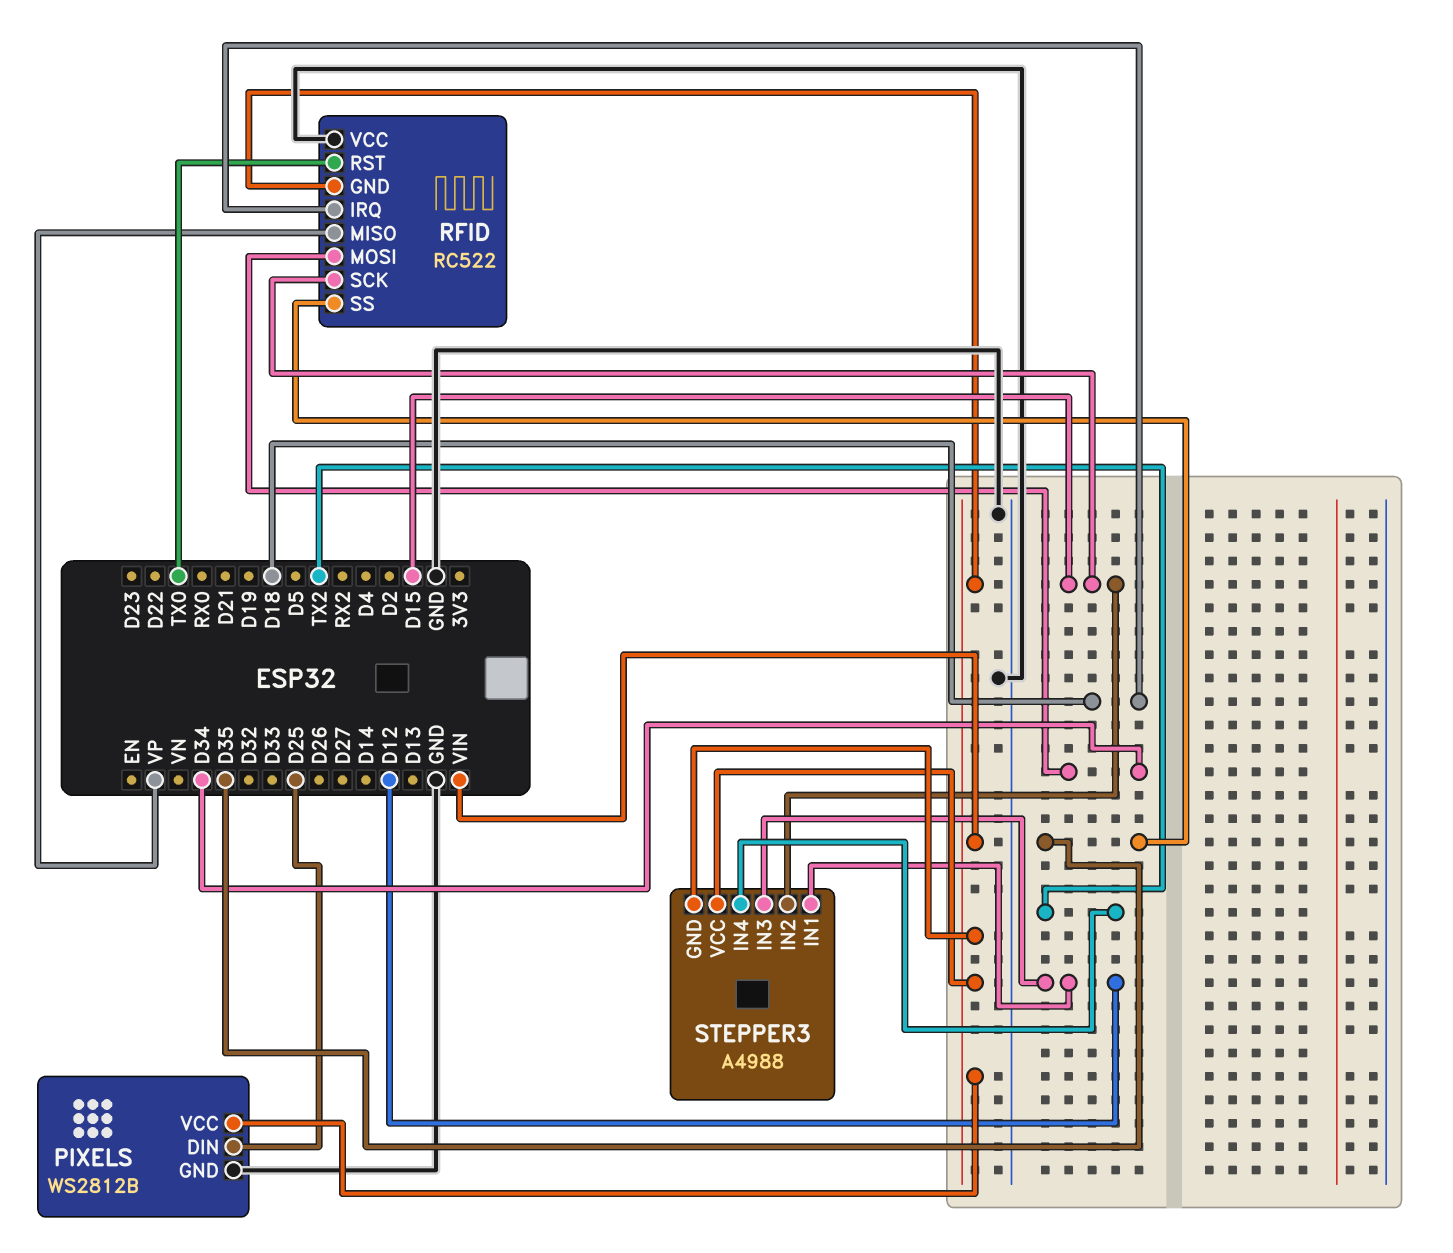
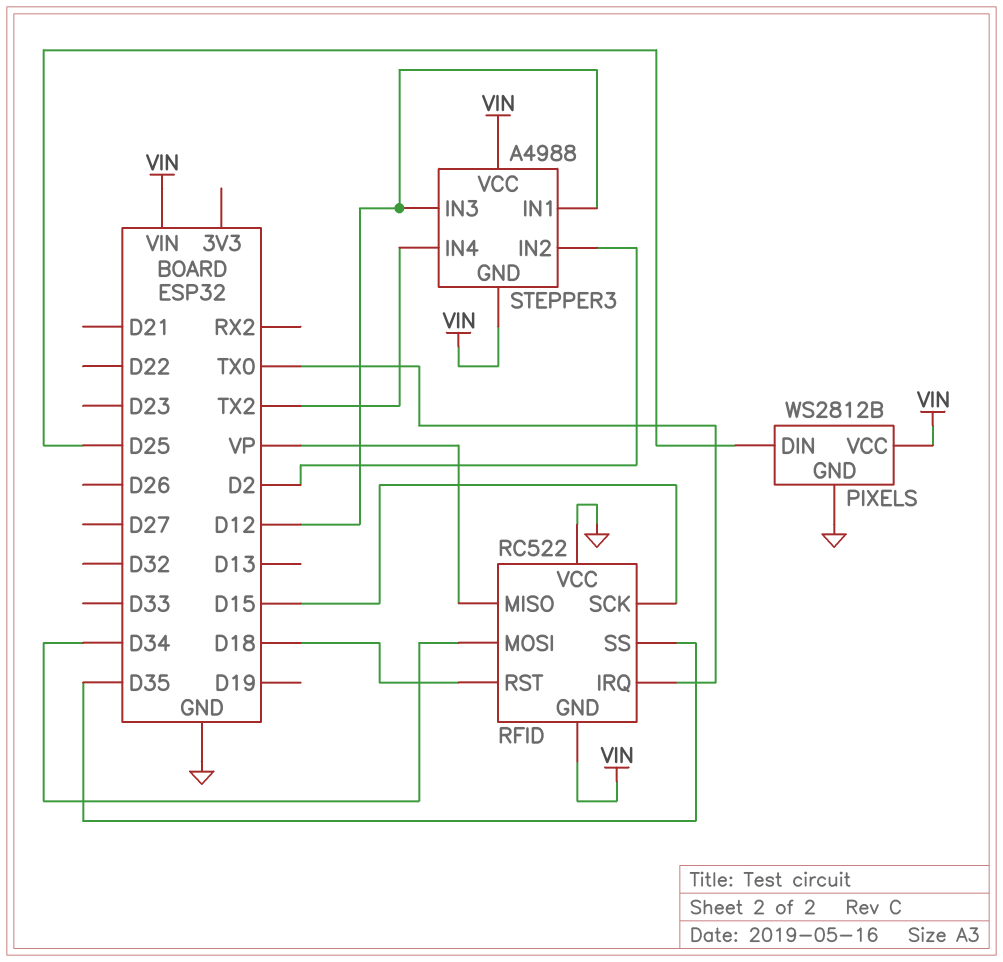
RFID pin IRQ: D18 -> TX0
RFID pin RST: TX0 -> D18
STEPPER3 pin IN2: D15 -> D2

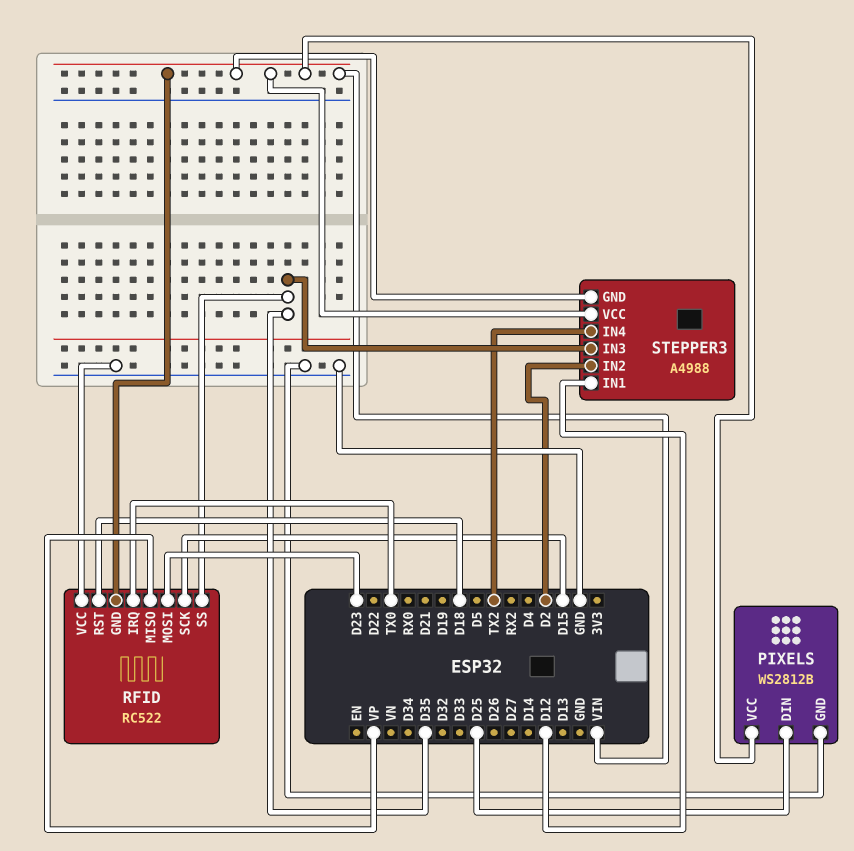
RFID pin MOSI: D34 -> D23
STEPPER3 pin IN3: D12 -> D35

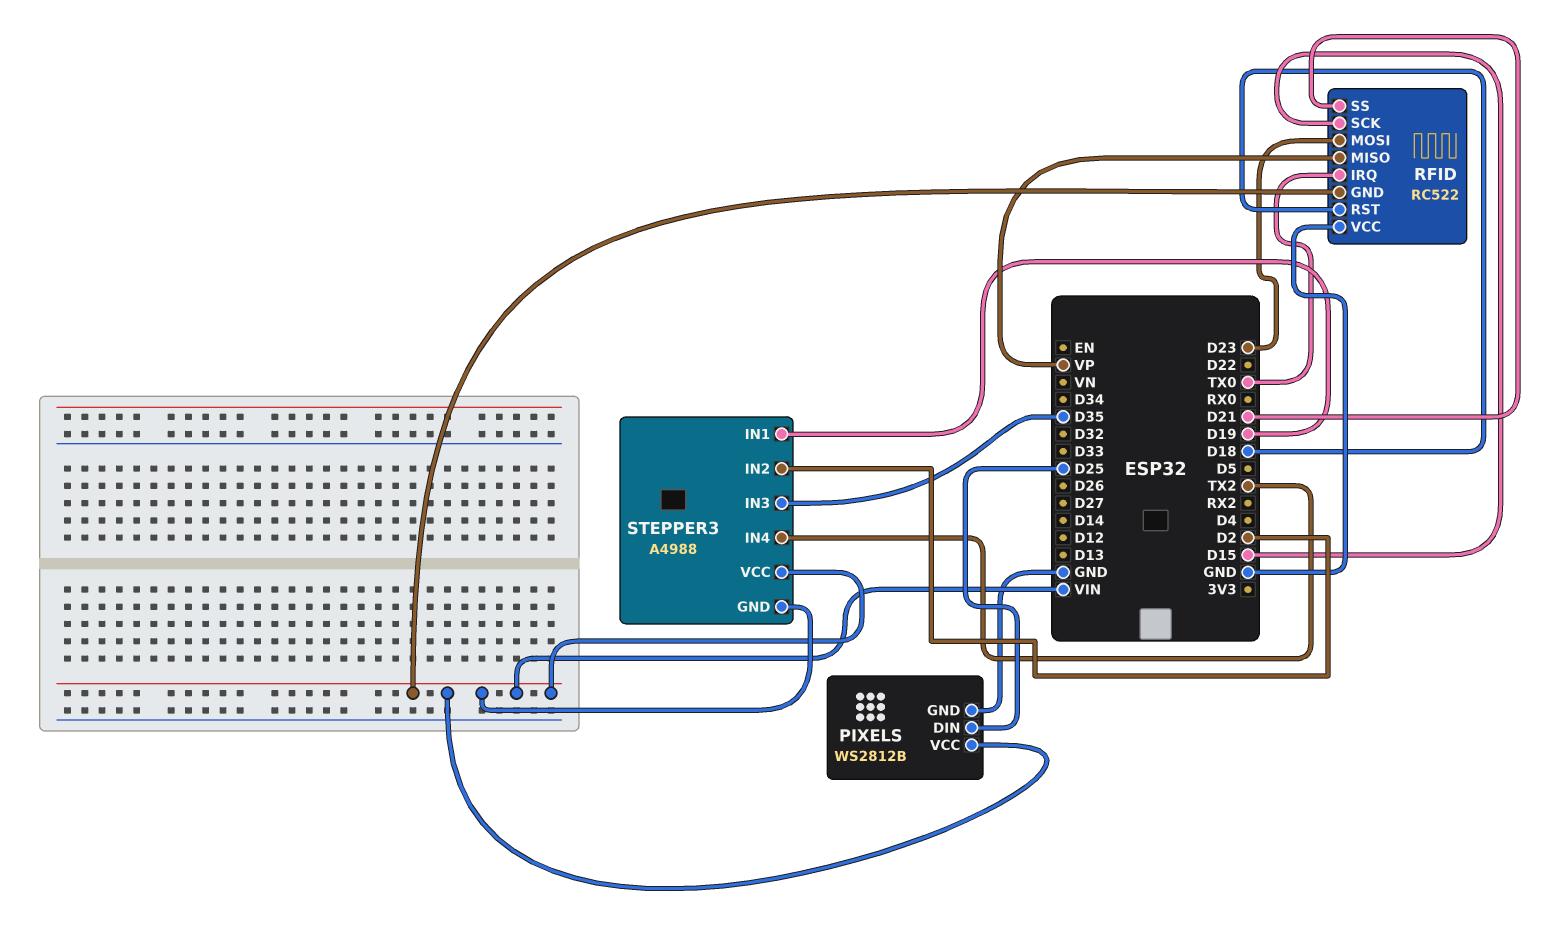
RFID pin SS: D35 -> D21
STEPPER3 pin IN1: D12 -> D19

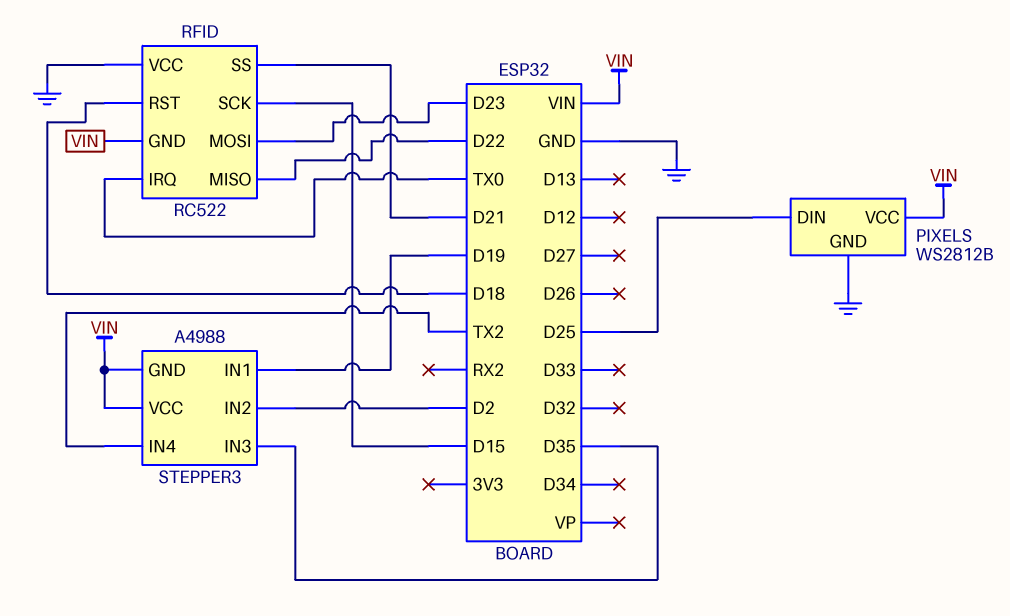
RFID pin MISO: VP -> D22

